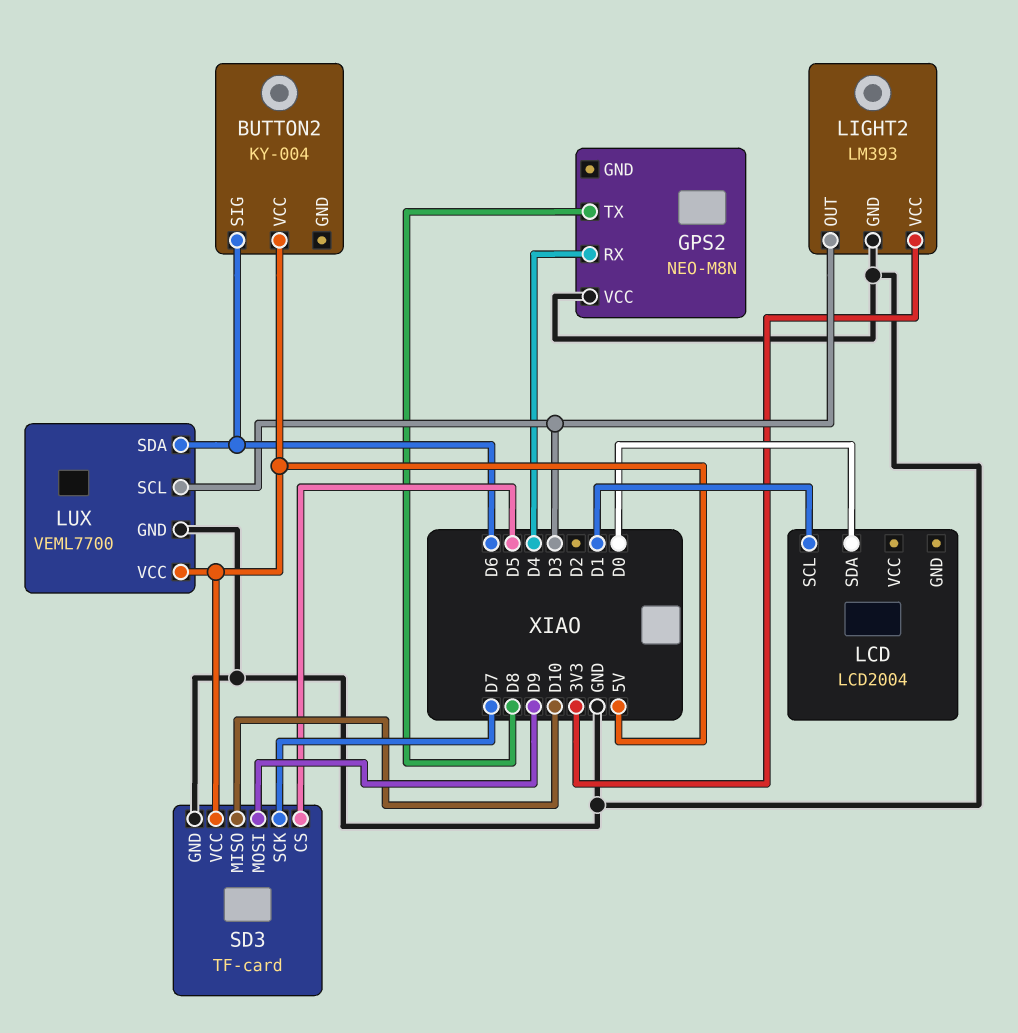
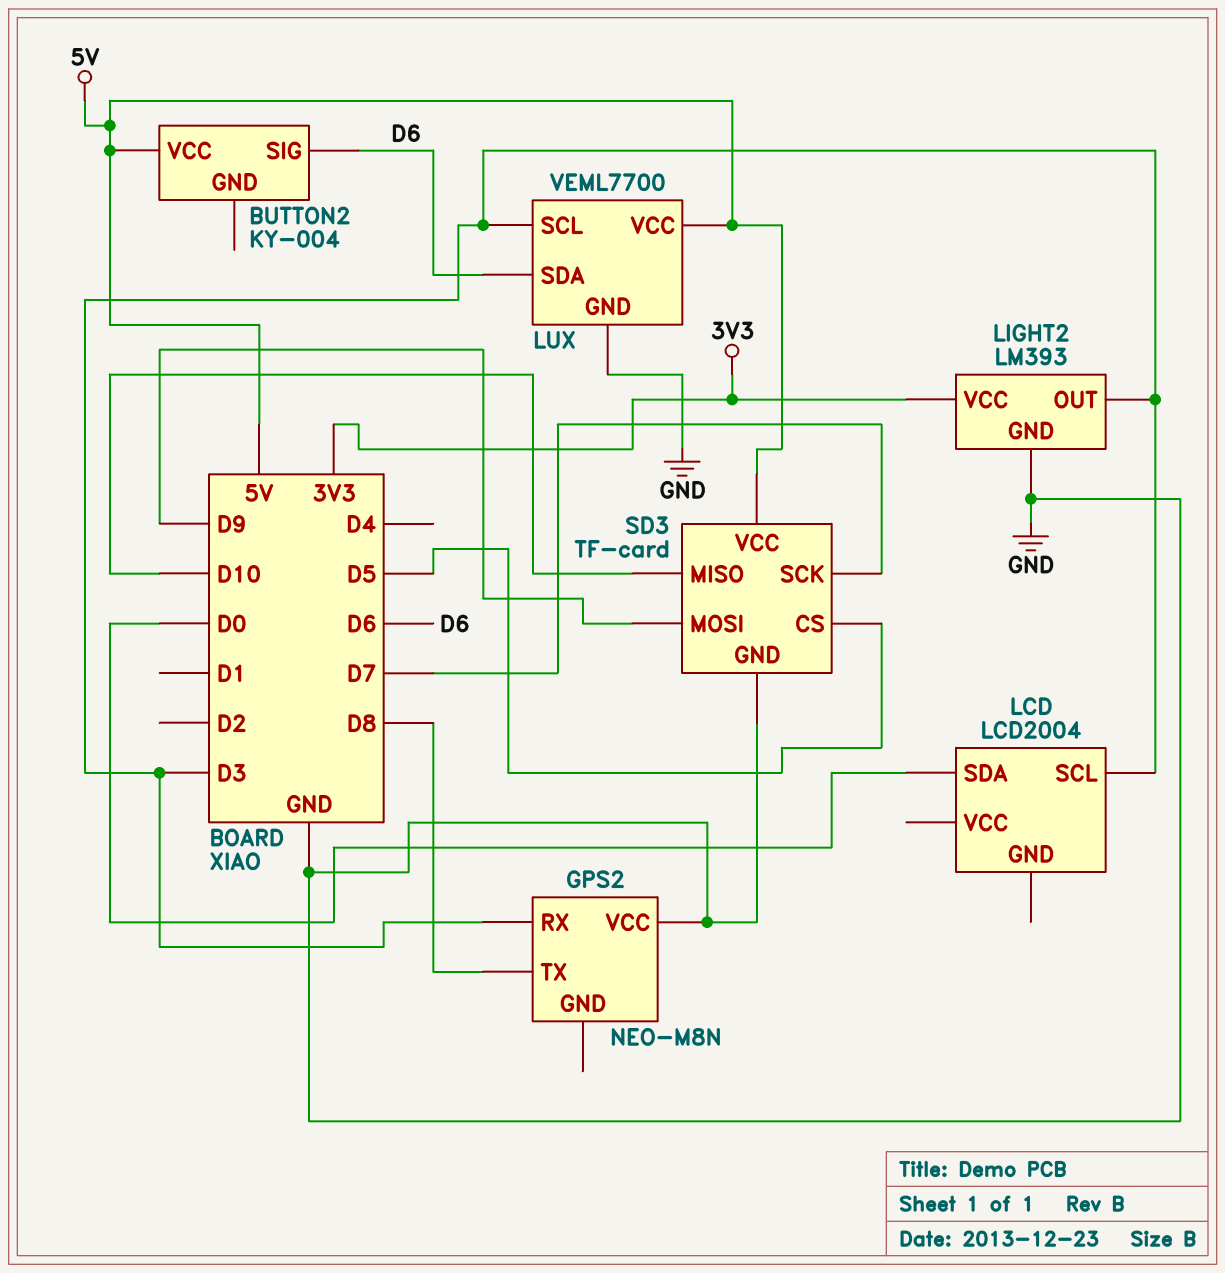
GPS2 pin RX: D4 -> D3
LCD pin SCL: D1 -> D3

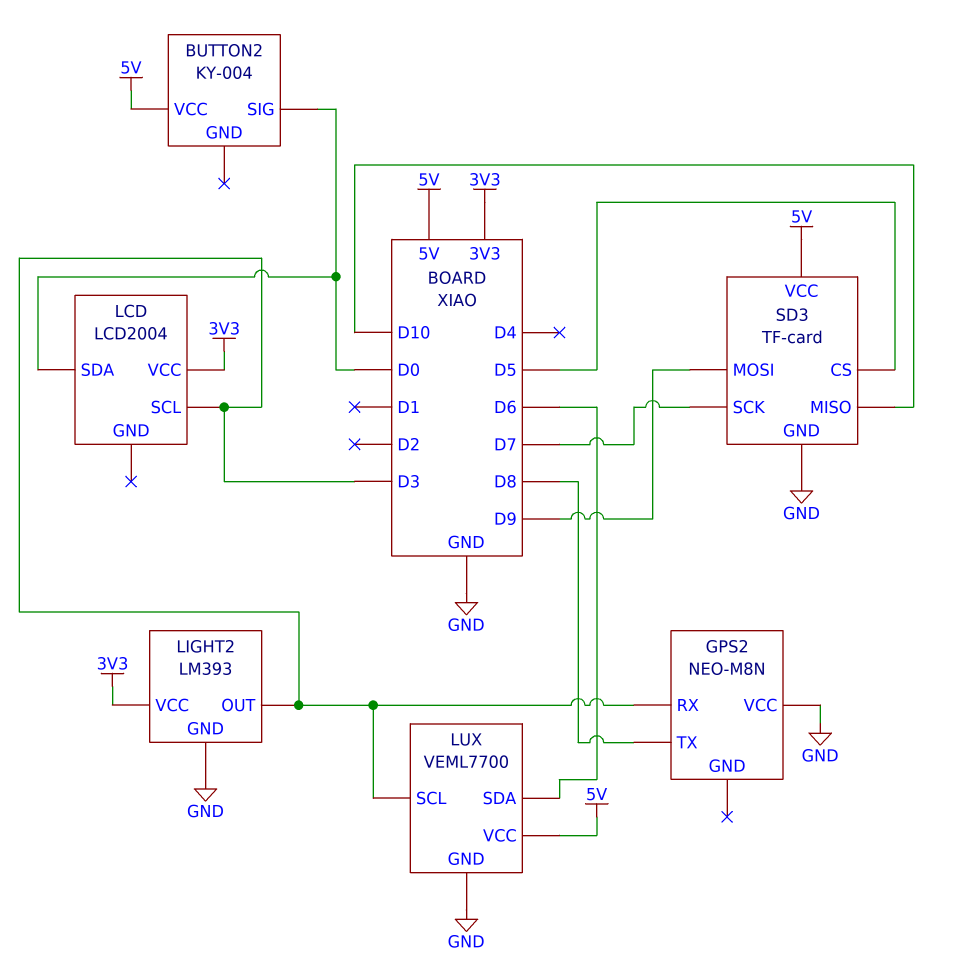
BUTTON2 pin SIG: D6 -> D0
LCD pin VCC: none -> 3V3

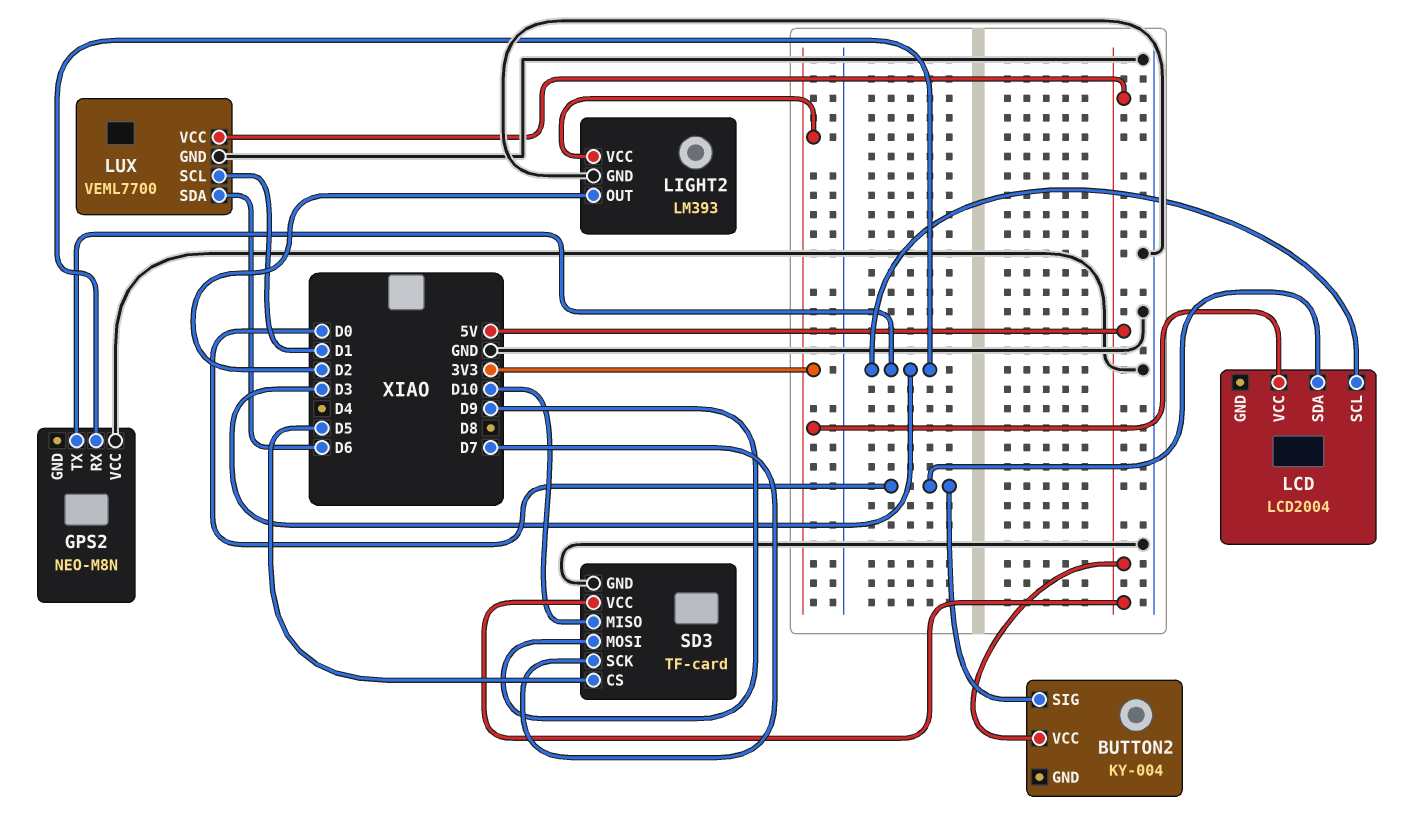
GPS2 pin TX: D8 -> D3
LIGHT2 pin OUT: D3 -> D2
LUX pin SCL: D3 -> D1

